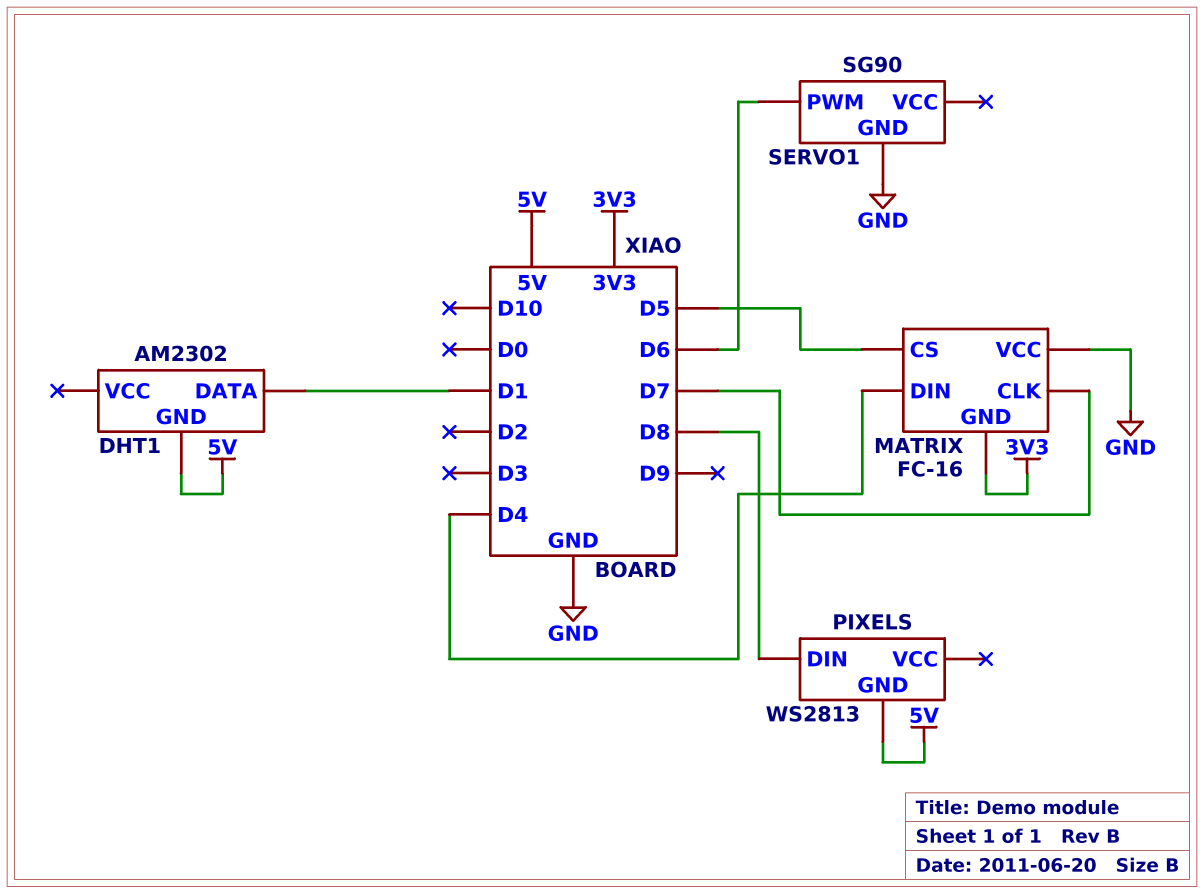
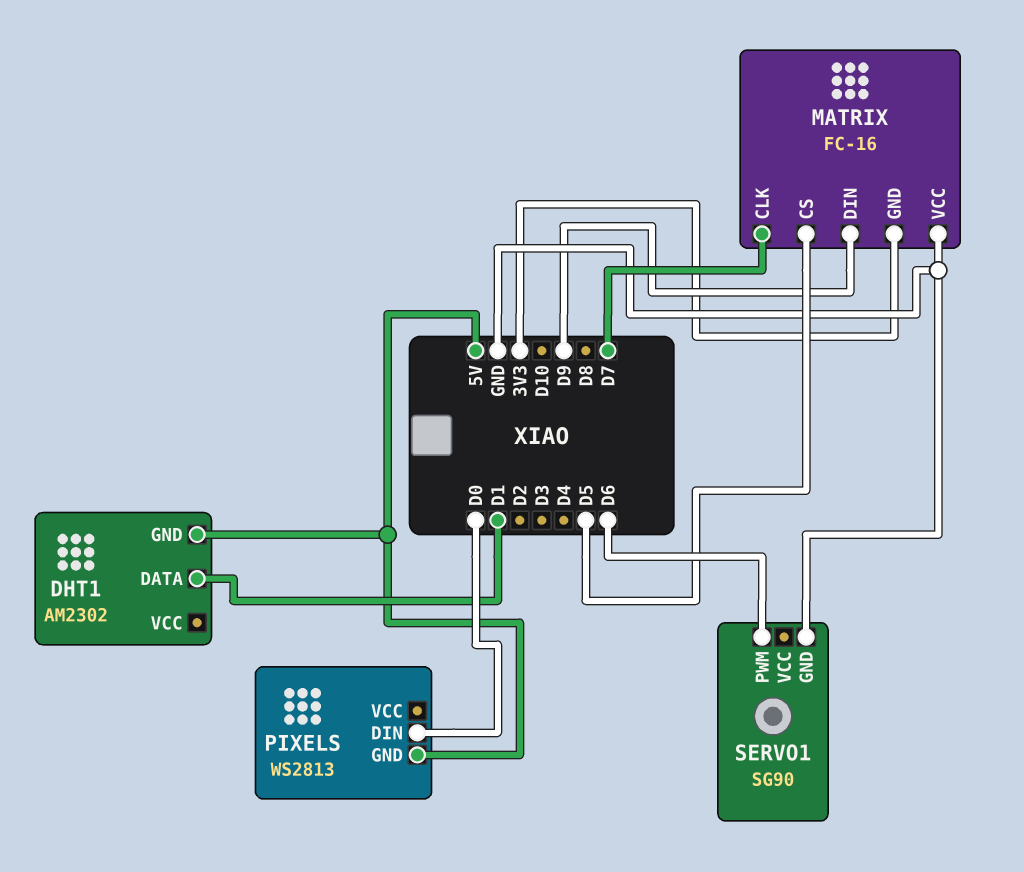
MATRIX pin DIN: D4 -> D9
PIXELS pin DIN: D8 -> D0

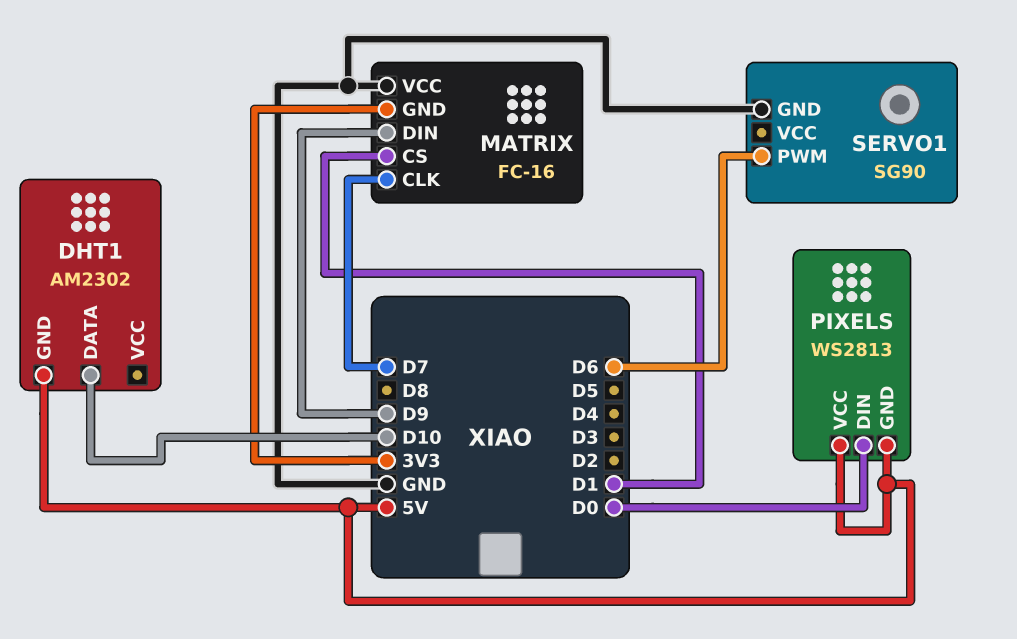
DHT1 pin DATA: D1 -> D10
MATRIX pin CS: D5 -> D1
PIXELS pin VCC: none -> 5V

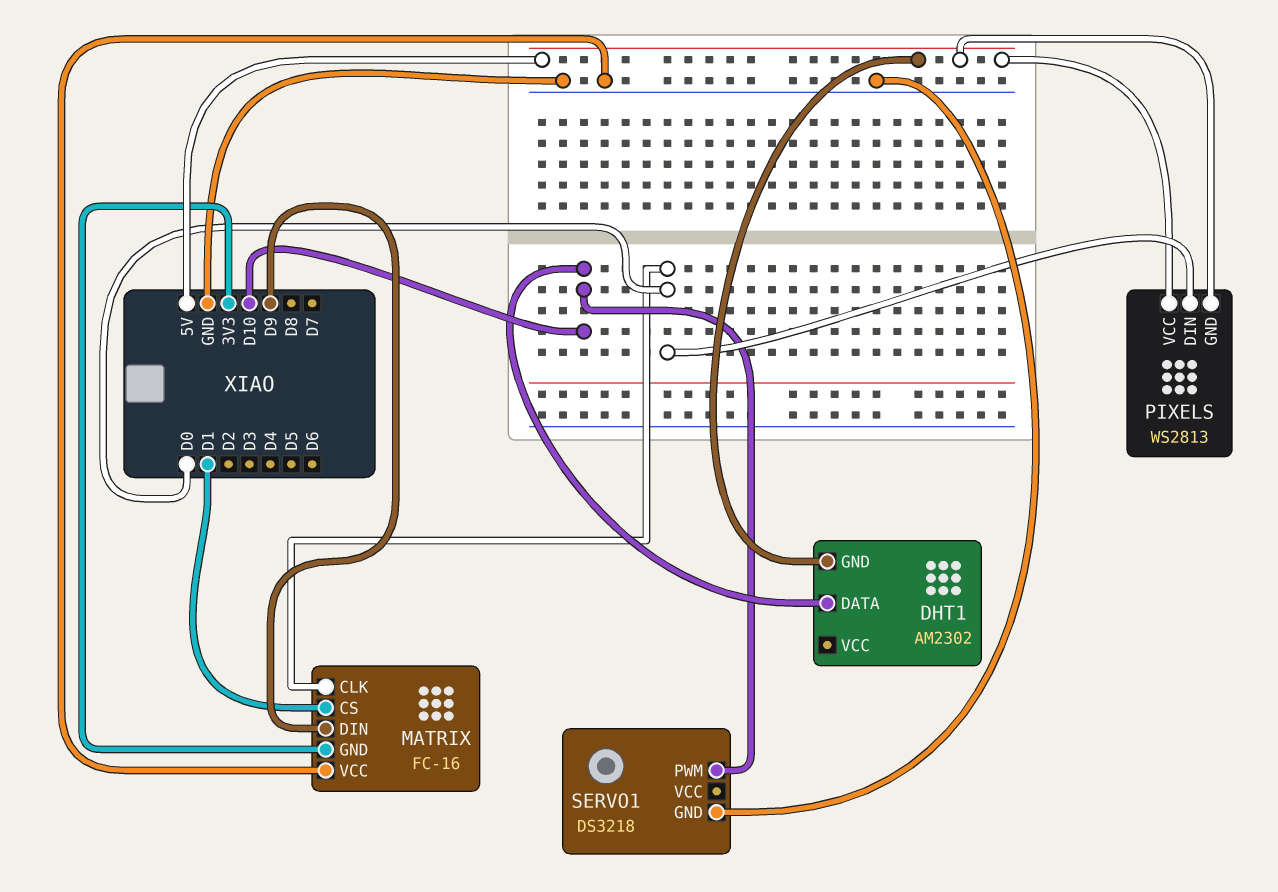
MATRIX pin CLK: D7 -> D0
SERVO1: SG90 -> DS3218
SERVO1 pin PWM: D6 -> D10

